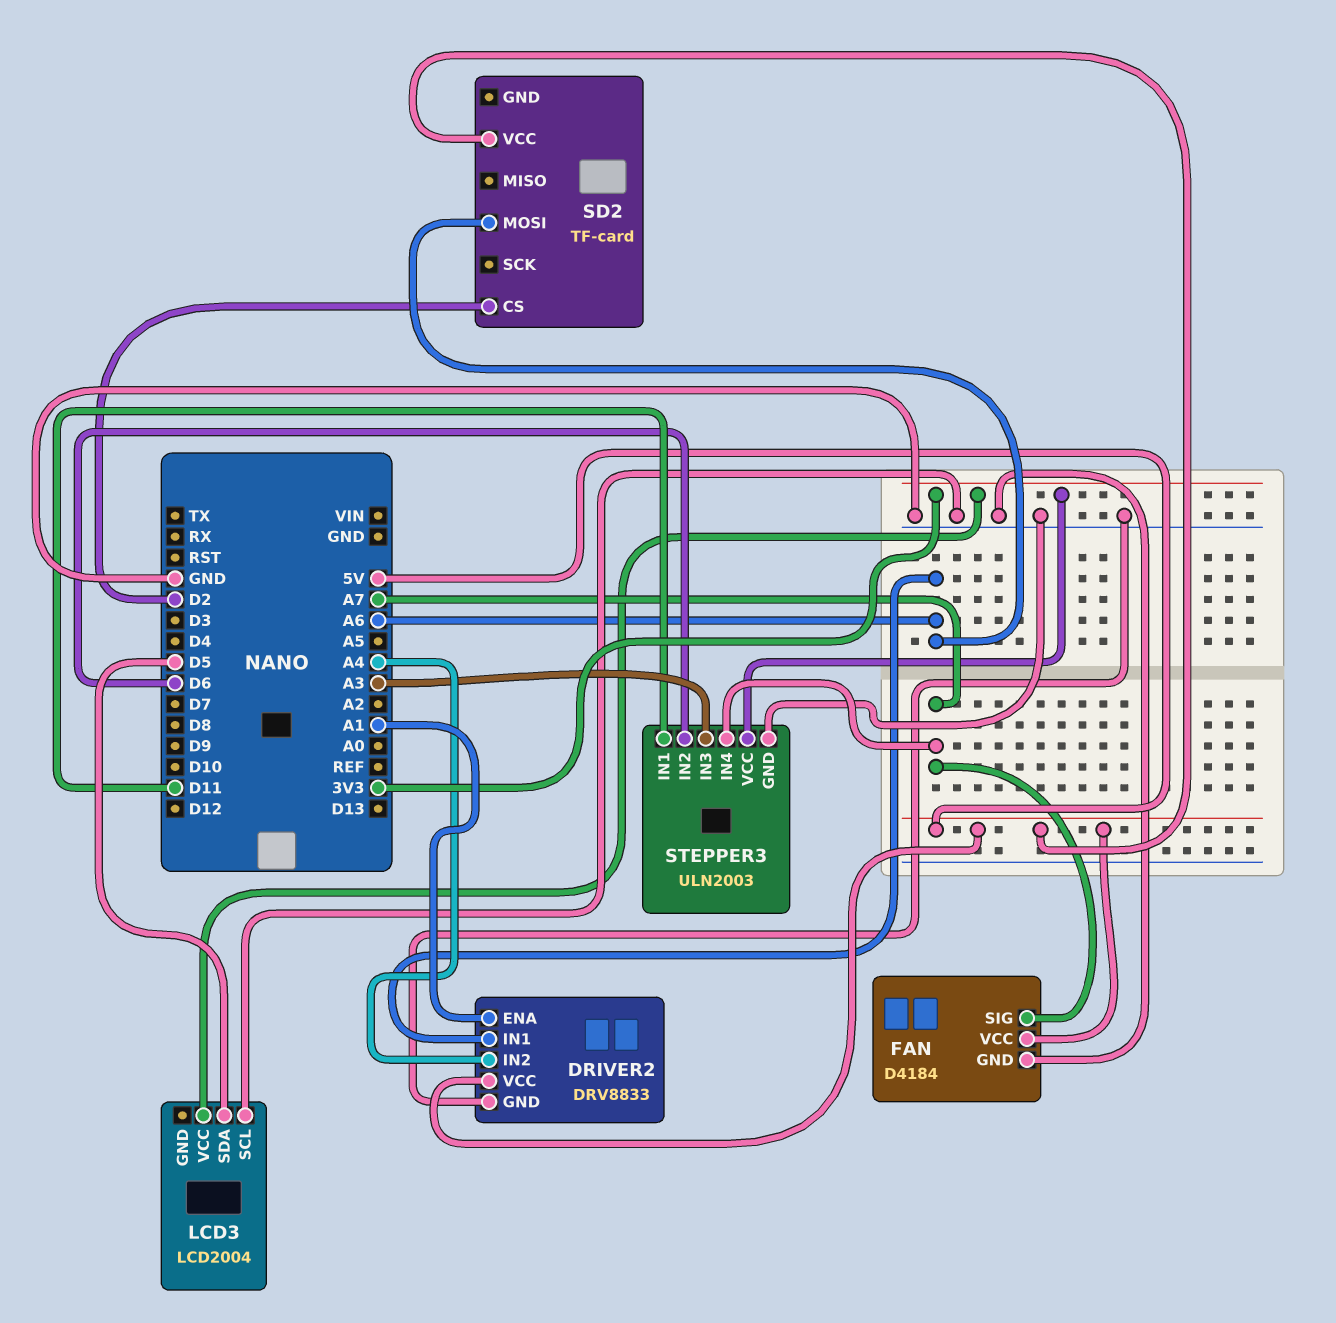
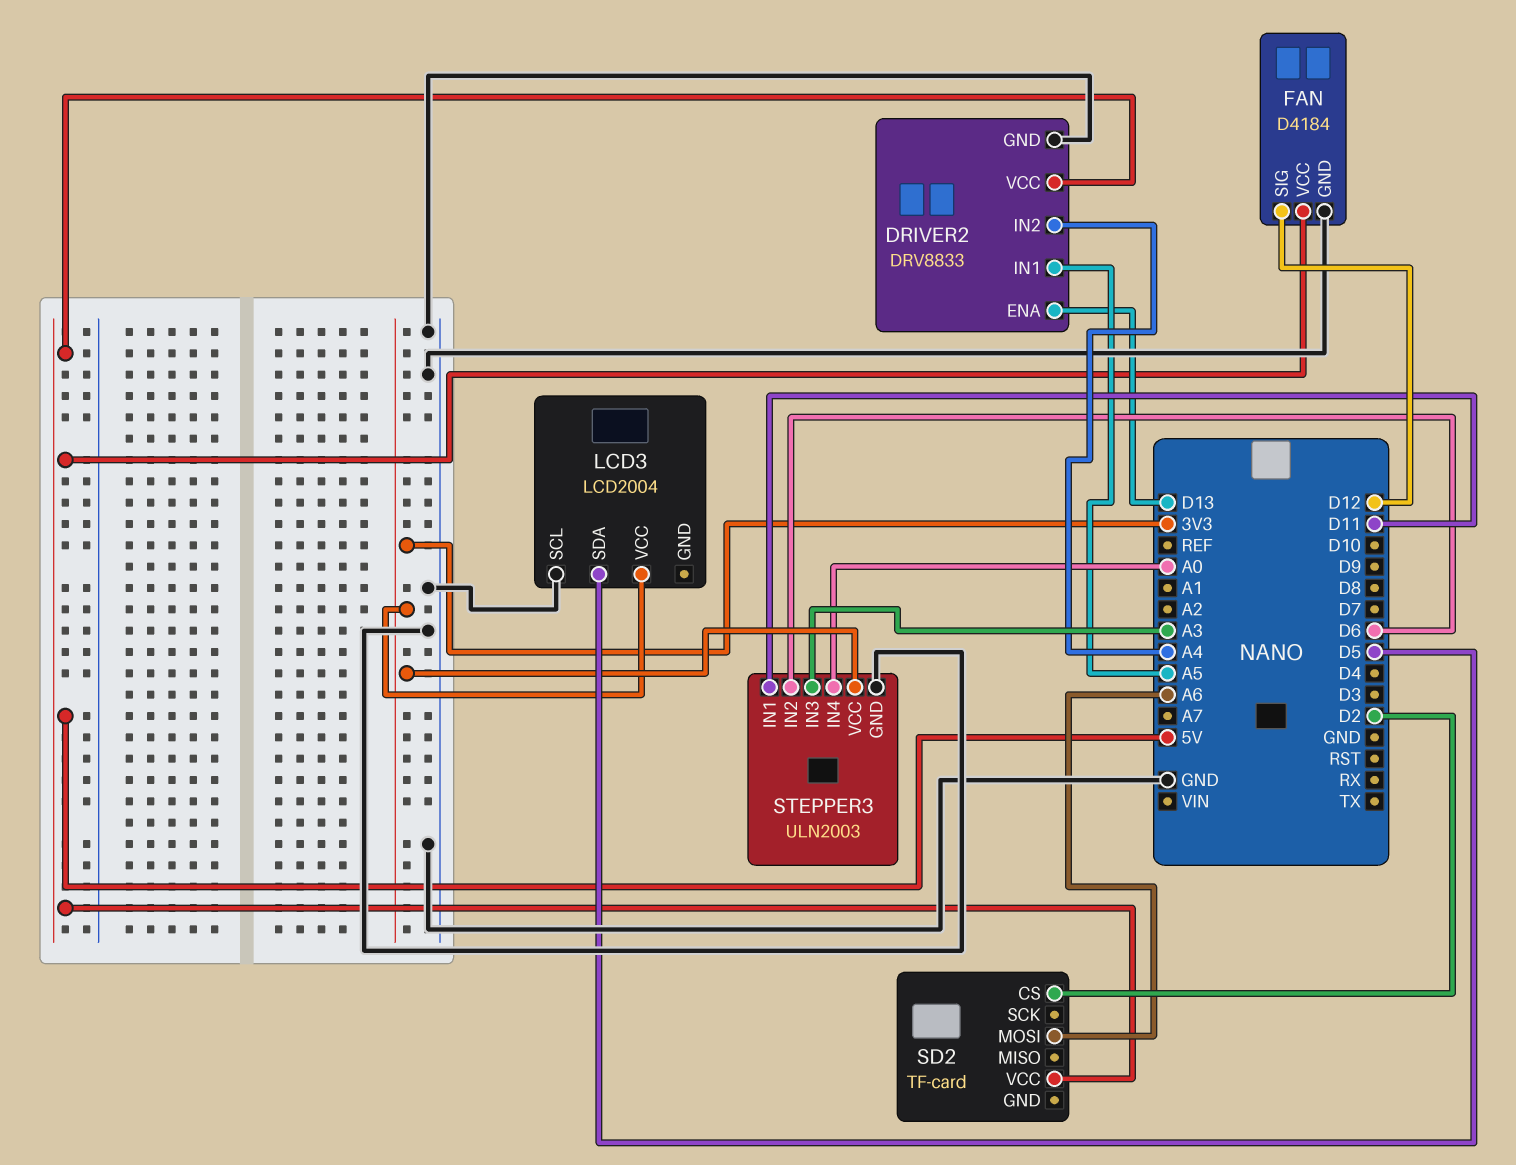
DRIVER2 pin ENA: A1 -> D13
DRIVER2 pin IN1: A6 -> A5
FAN pin SIG: A7 -> D12
STEPPER3 pin IN4: A7 -> A0

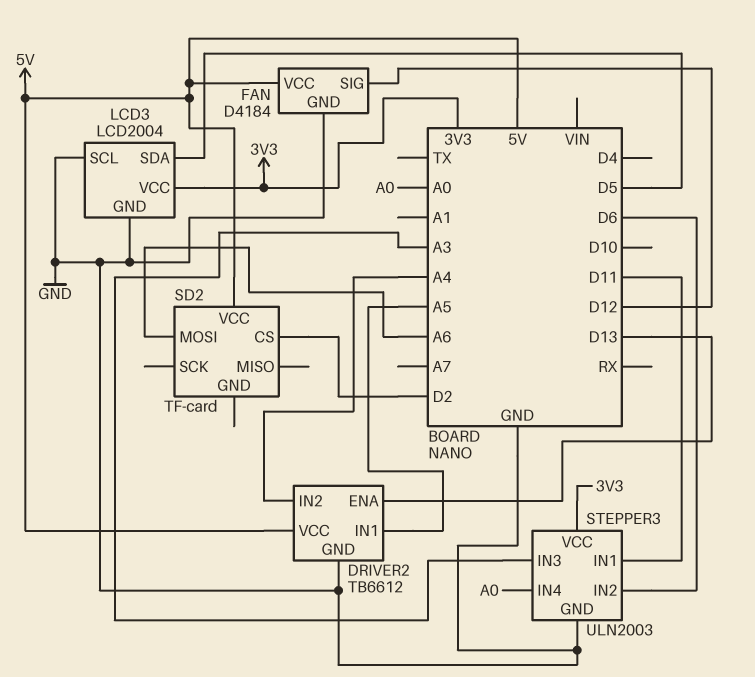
DRIVER2: DRV8833 -> TB6612
LCD3 pin GND: none -> GND

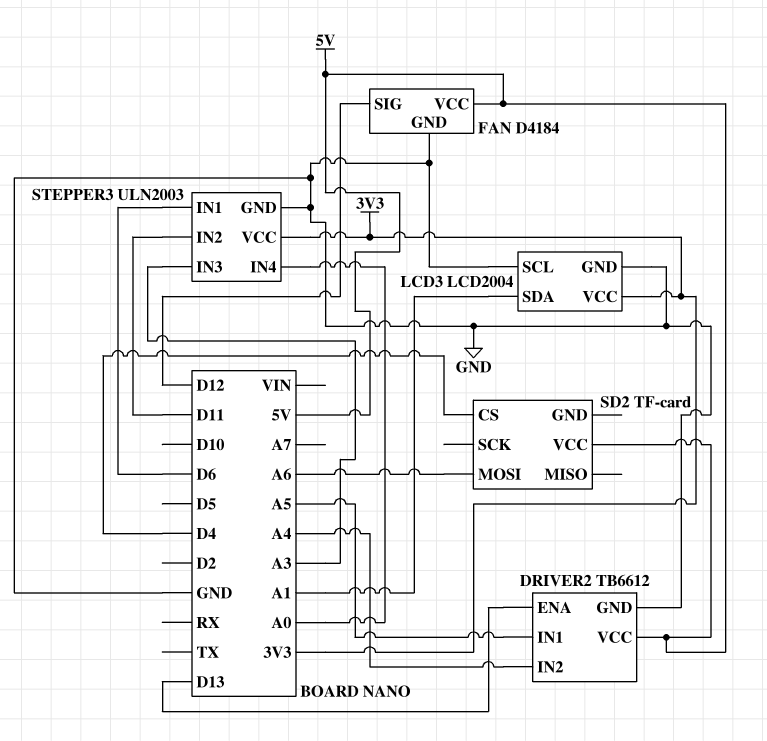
LCD3 pin SDA: D5 -> A1
SD2 pin CS: D2 -> D4
STEPPER3 pin IN1: D11 -> D6
STEPPER3 pin IN2: D6 -> D11

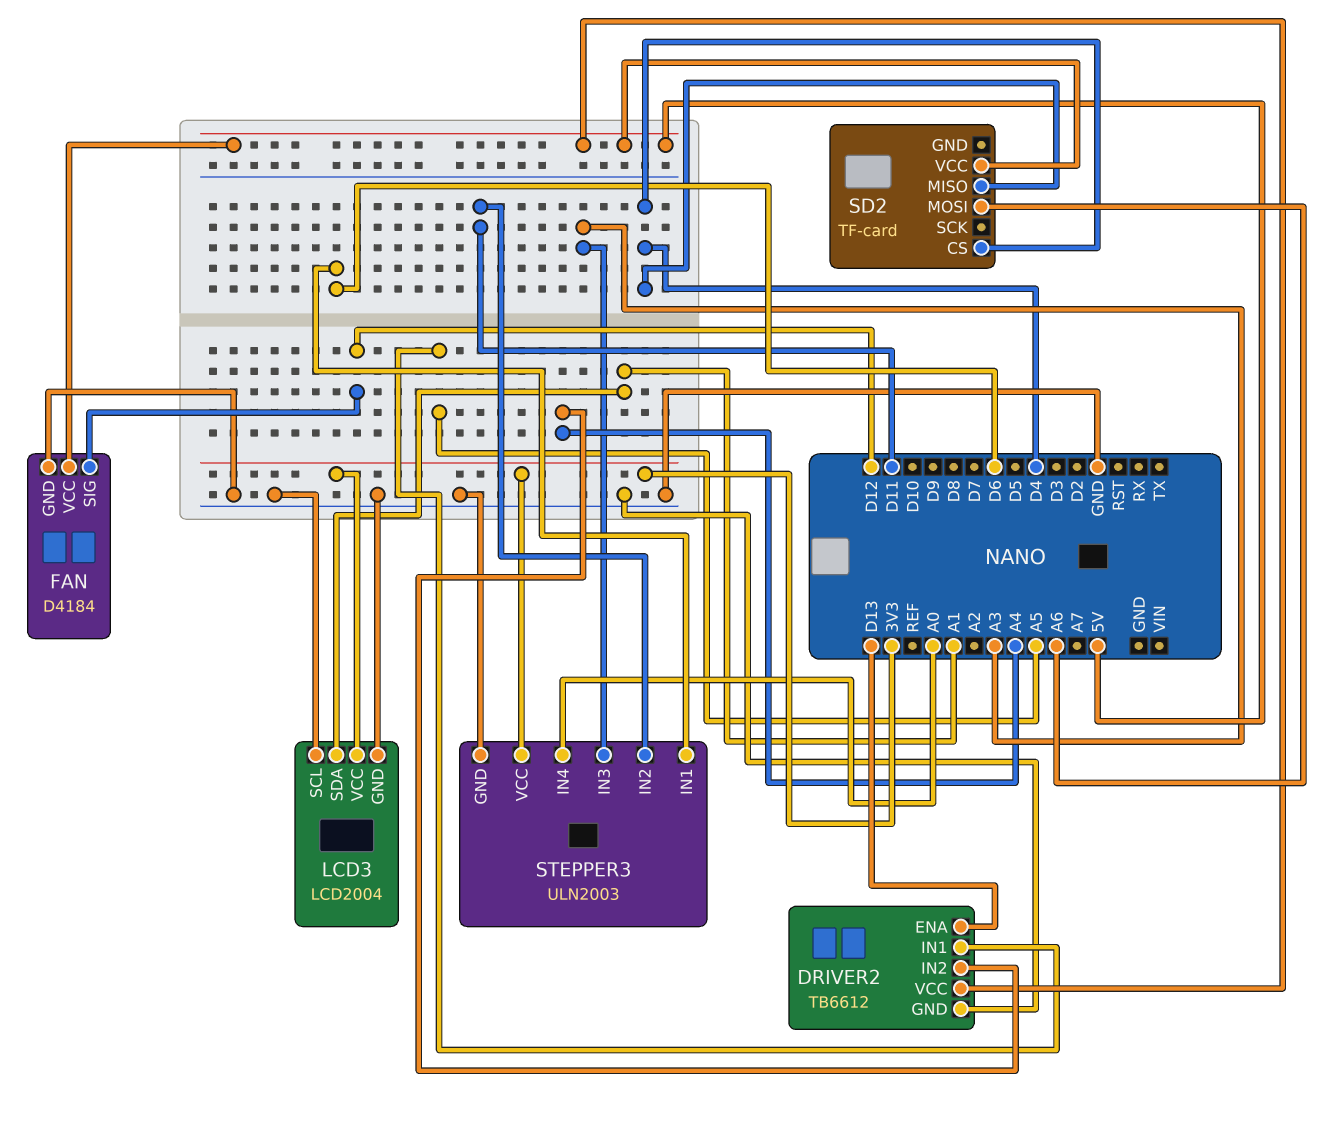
SD2 pin MISO: none -> D4

